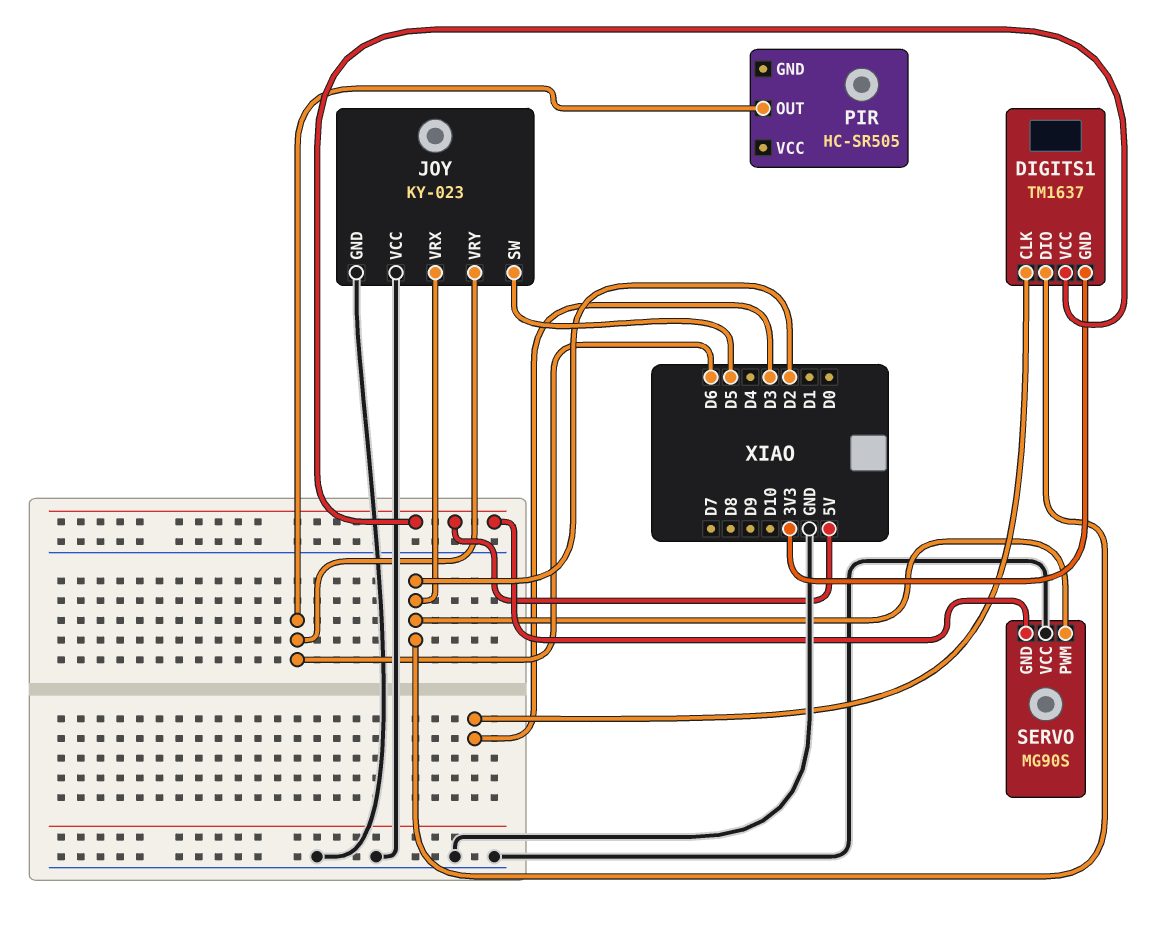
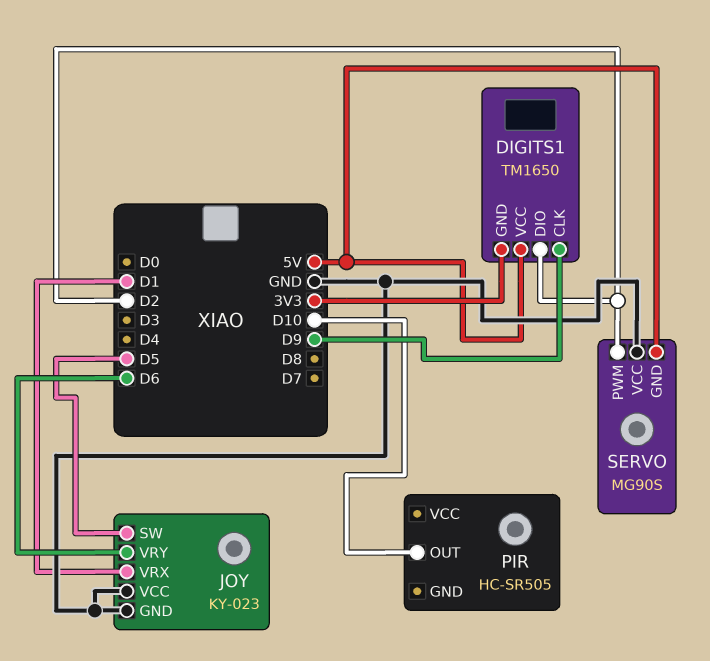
DIGITS1: TM1637 -> TM1650
DIGITS1 pin CLK: D3 -> D9
JOY pin VRX: D2 -> D1
PIR pin OUT: D6 -> D10

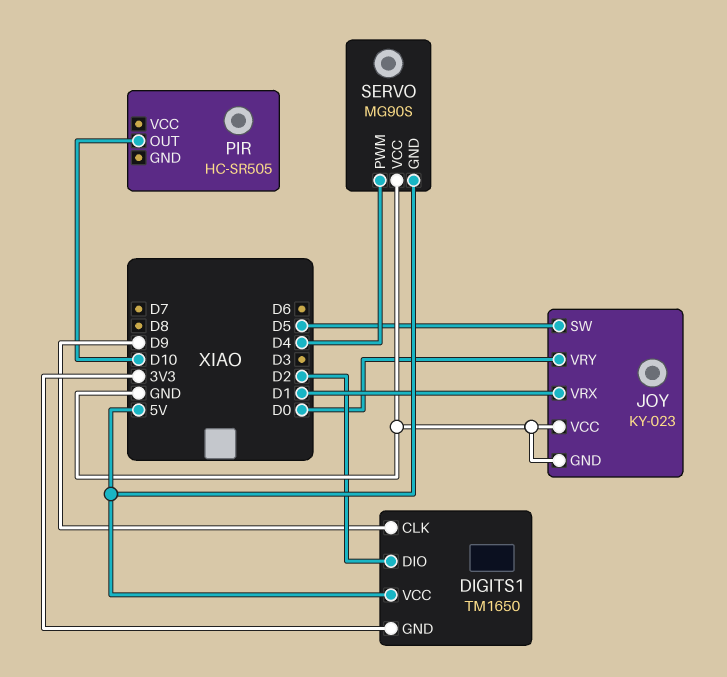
JOY pin VRY: D6 -> D0
SERVO pin PWM: D2 -> D4

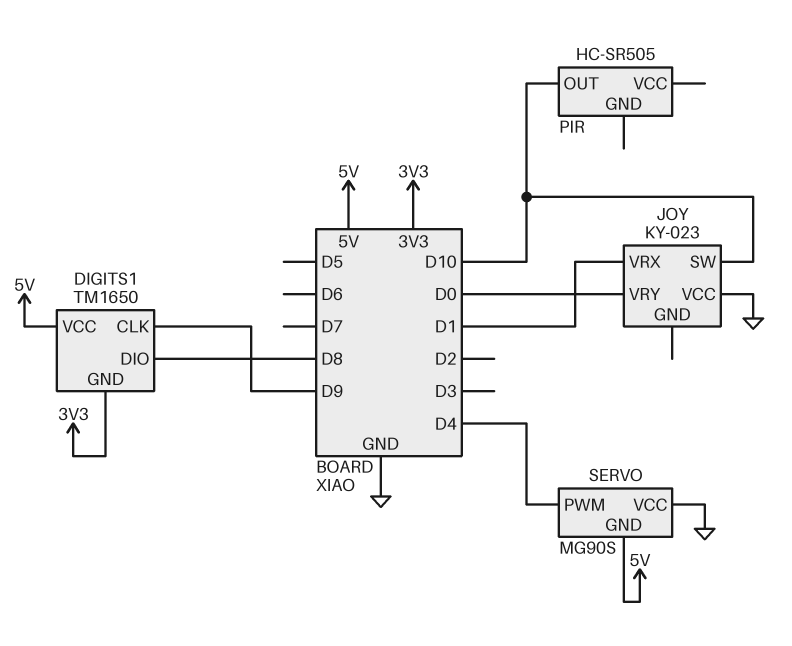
DIGITS1 pin DIO: D2 -> D8
JOY pin GND: GND -> none
JOY pin SW: D5 -> D10

